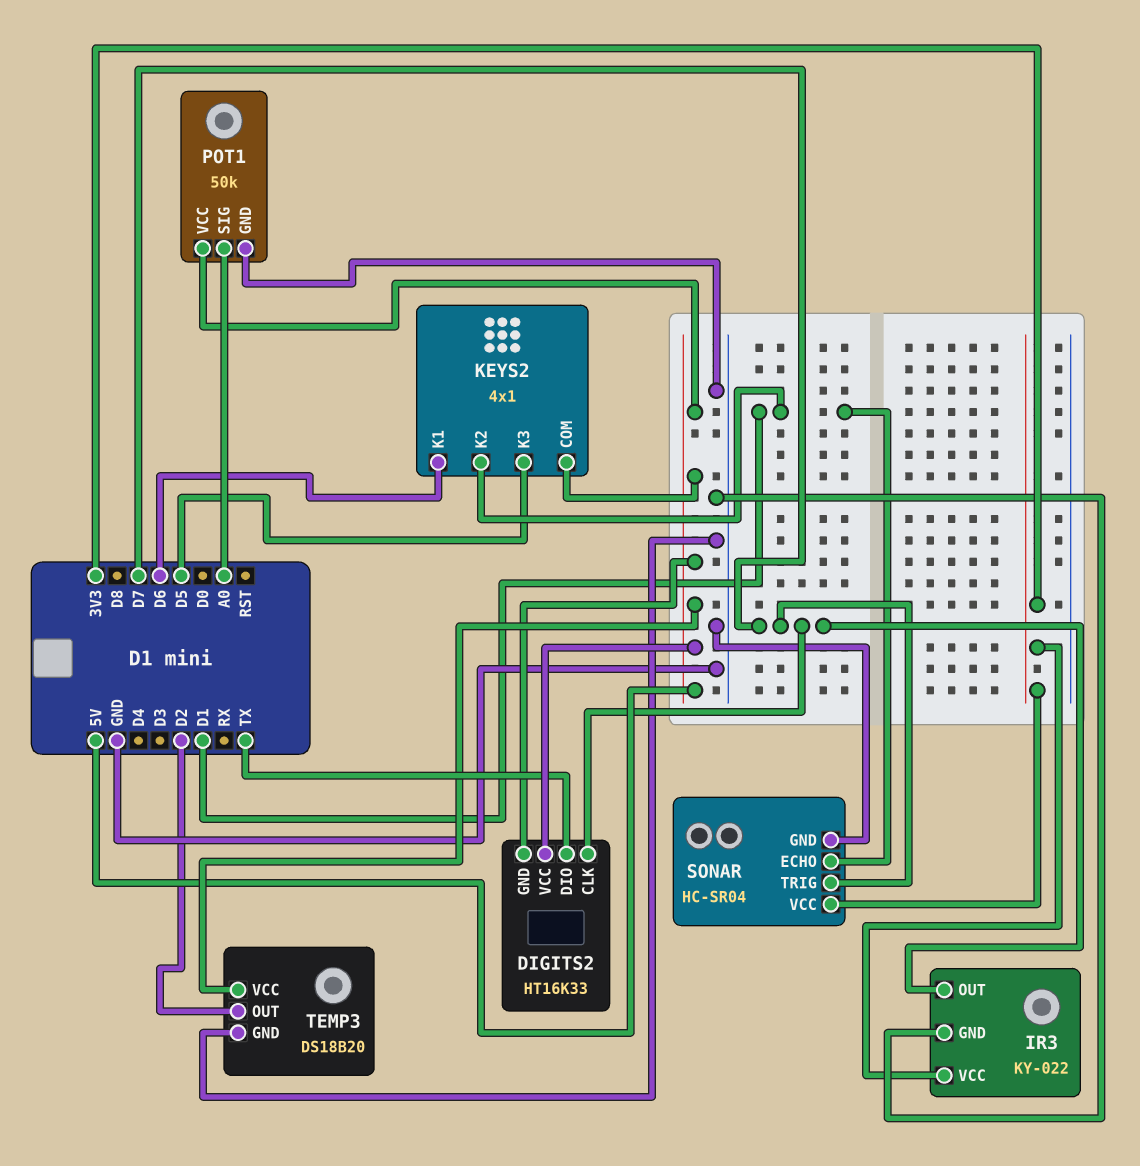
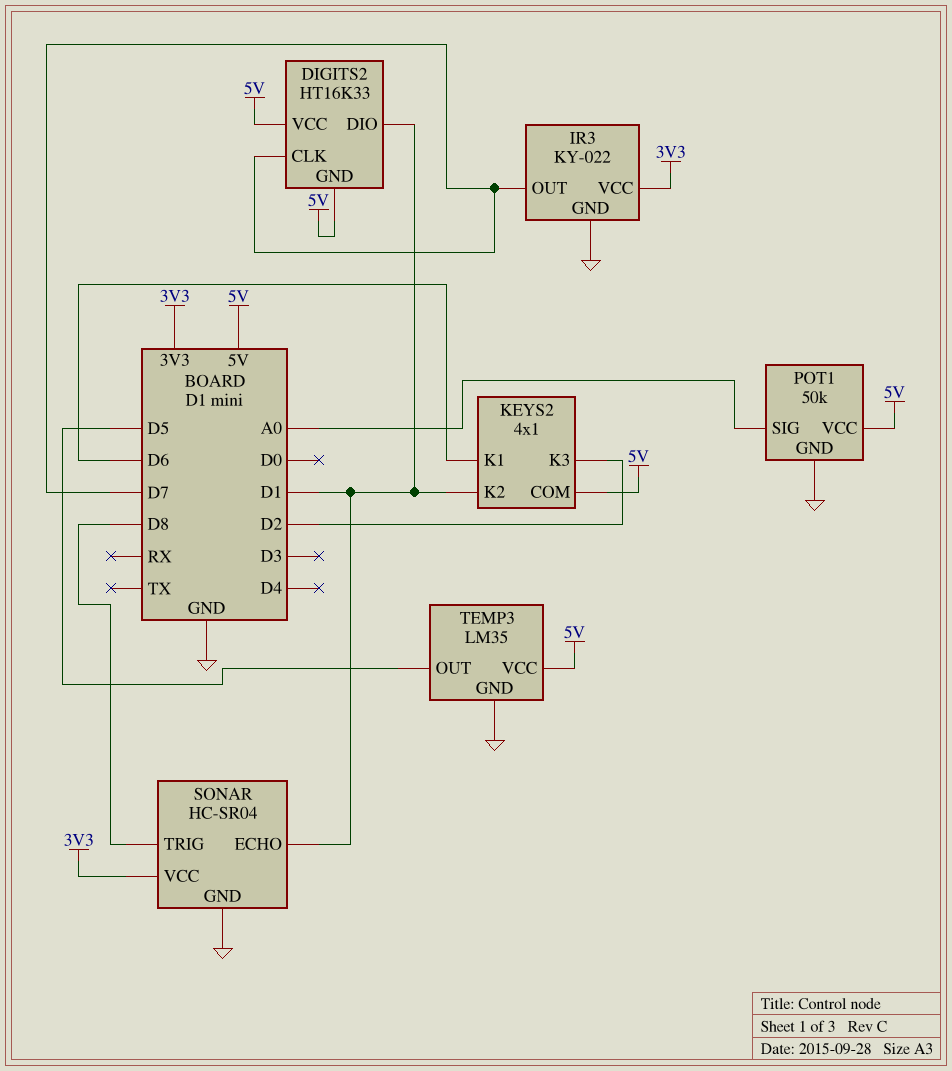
DIGITS2 pin DIO: TX -> D1
KEYS2 pin K3: D5 -> D2
SONAR pin TRIG: D7 -> D8
TEMP3: DS18B20 -> LM35
TEMP3 pin OUT: D2 -> D5

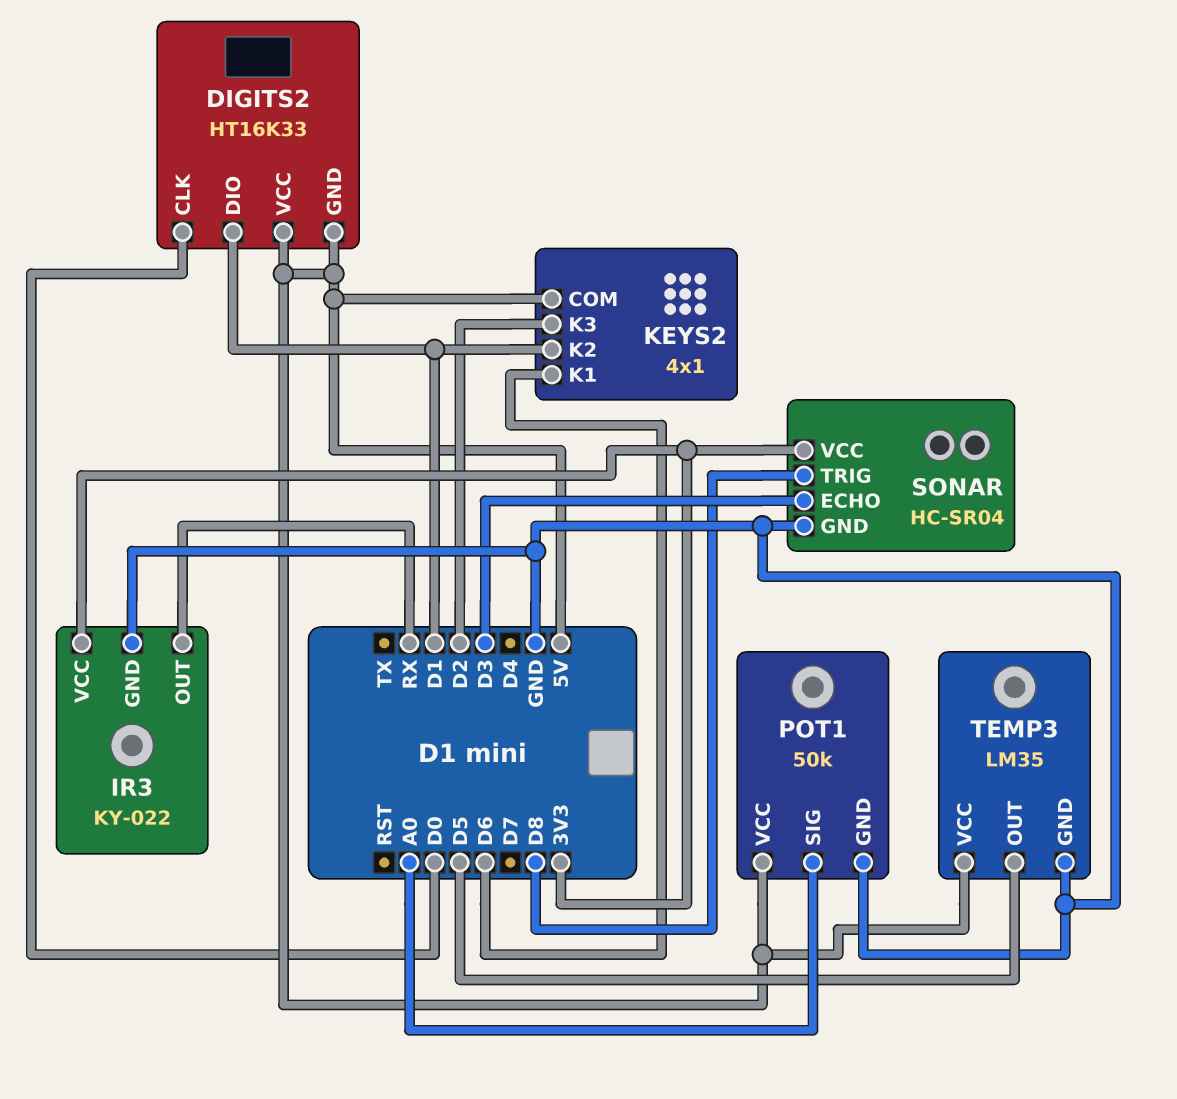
DIGITS2 pin CLK: D7 -> D0
IR3 pin OUT: D7 -> RX
SONAR pin ECHO: D1 -> D3

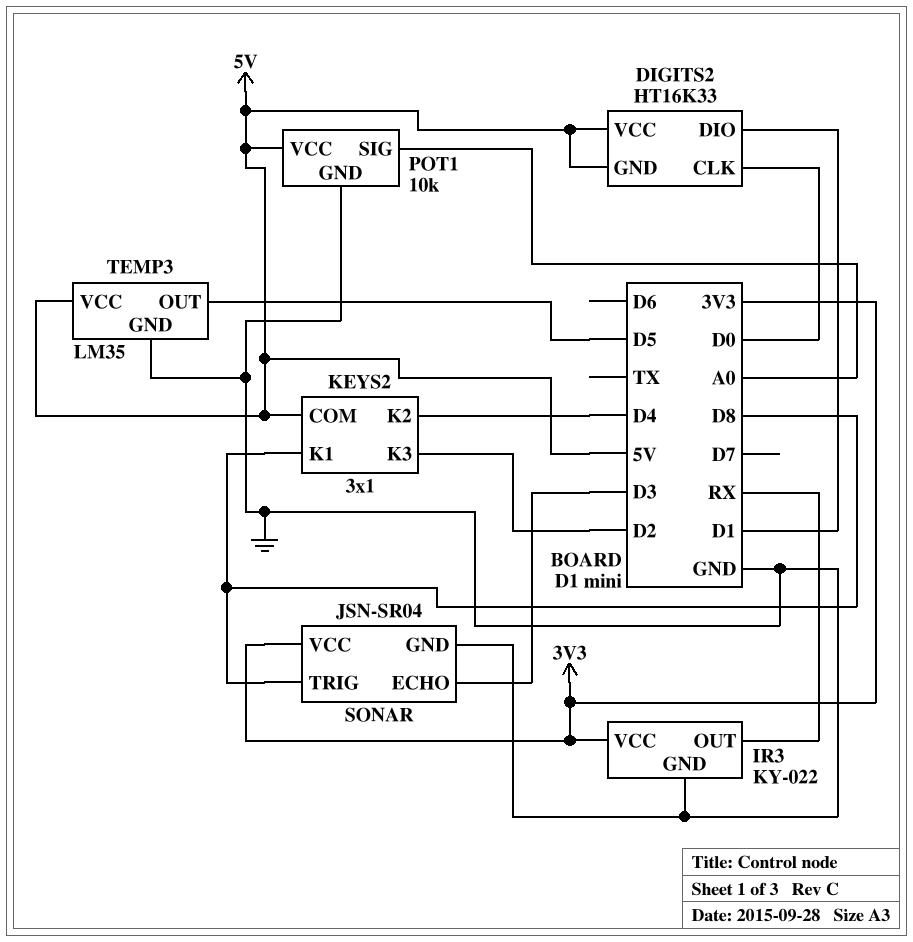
KEYS2: 4x1 -> 3x1
KEYS2 pin K1: D6 -> D8
KEYS2 pin K2: D1 -> D4
POT1: 50k -> 10k
SONAR: HC-SR04 -> JSN-SR04

